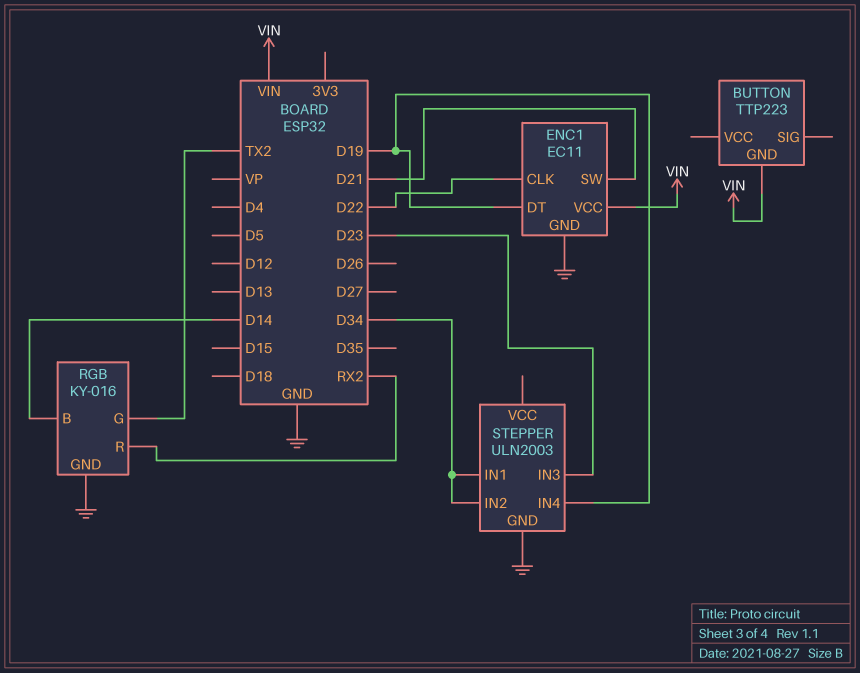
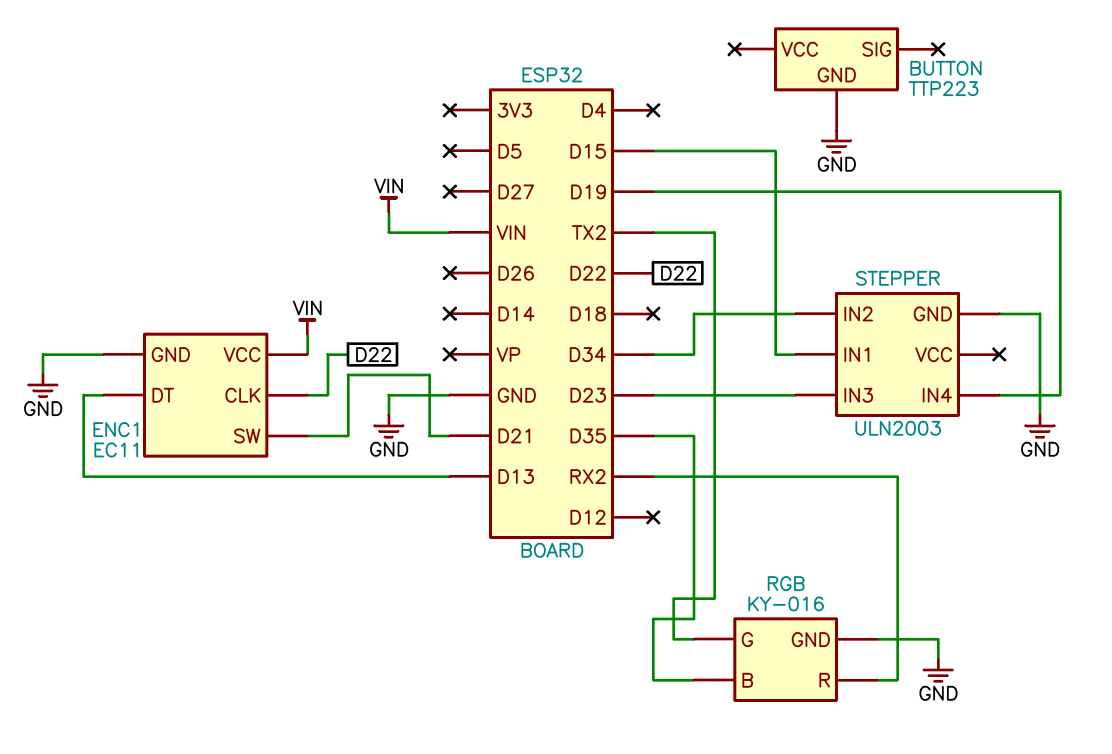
BUTTON pin GND: VIN -> GND
ENC1 pin DT: D19 -> D13
RGB pin B: D14 -> D35
STEPPER pin IN1: D34 -> D15

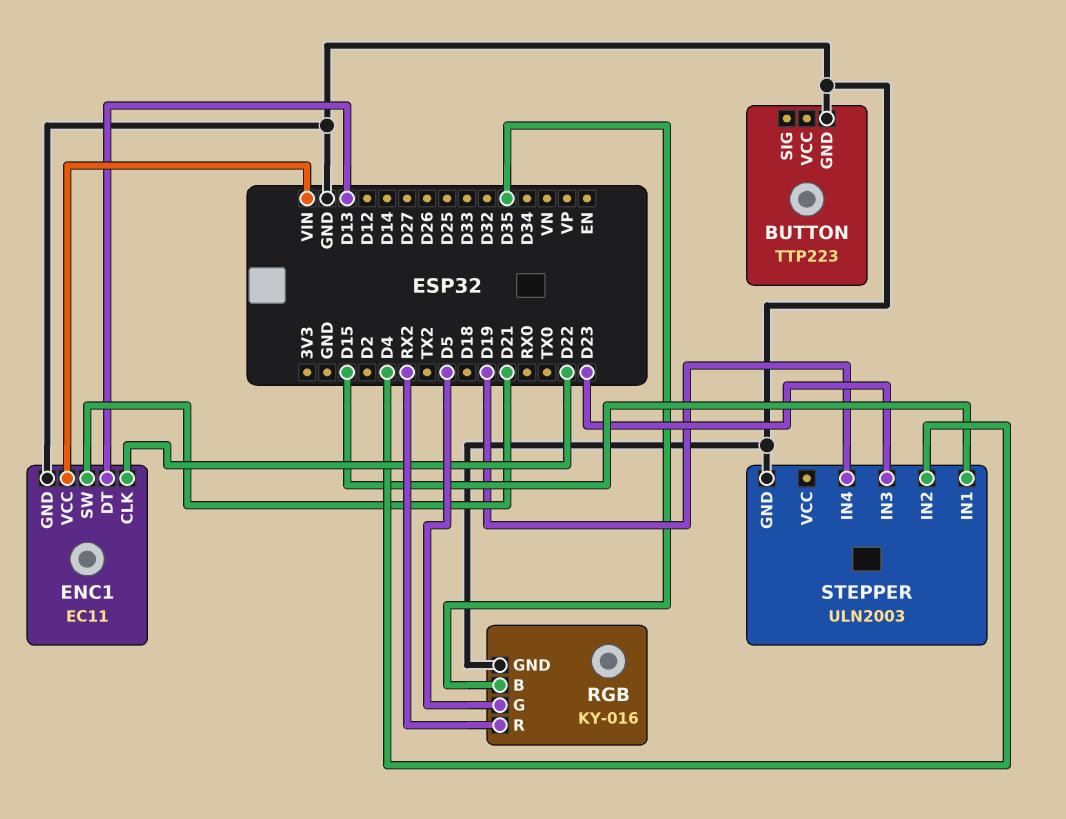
RGB pin G: TX2 -> D5
STEPPER pin IN2: D34 -> D4

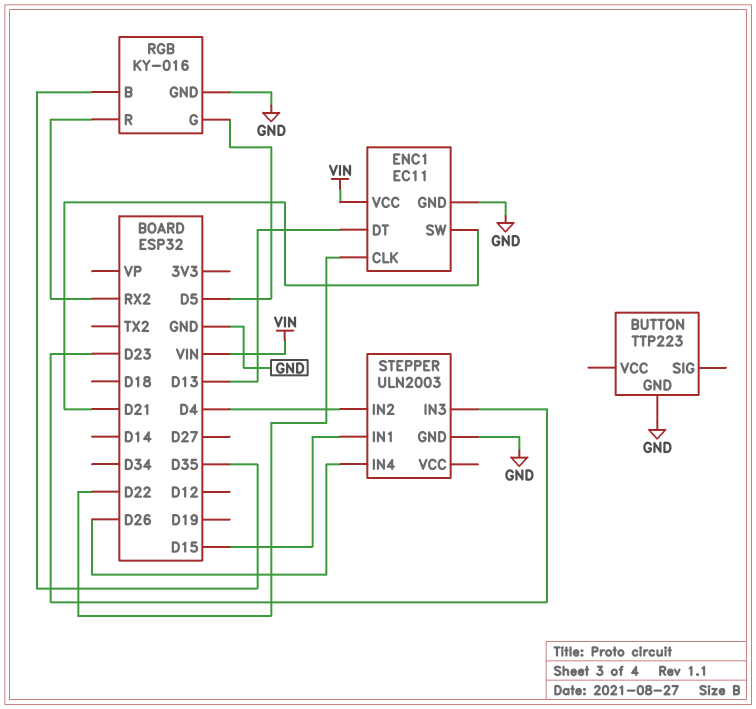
STEPPER pin IN4: D19 -> D26

